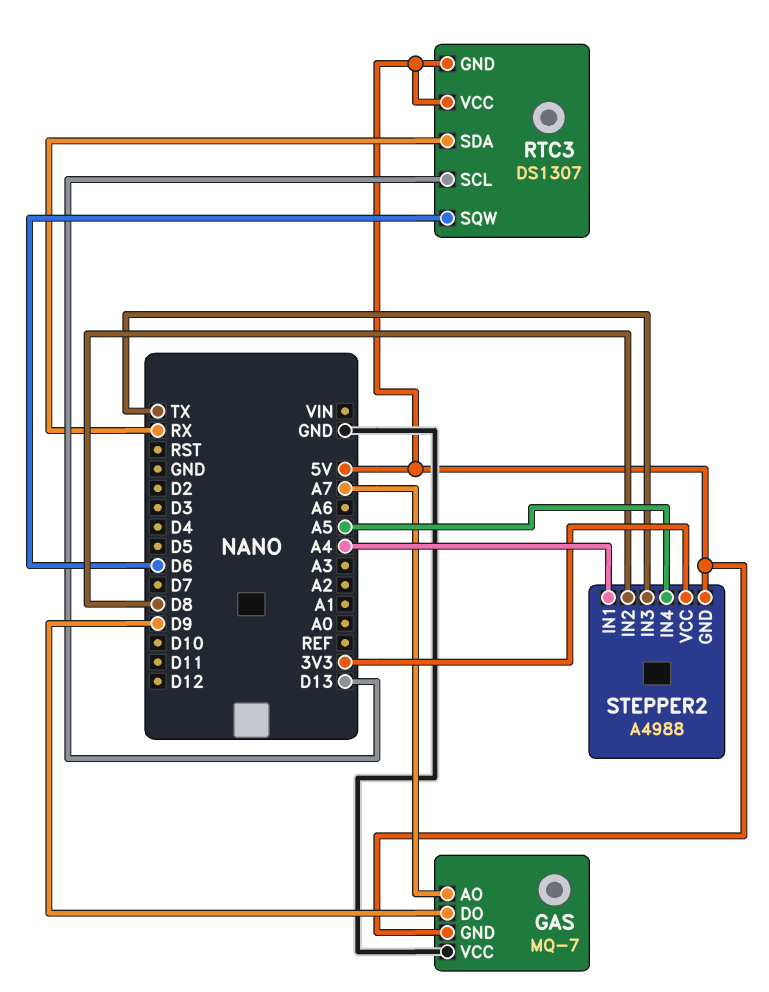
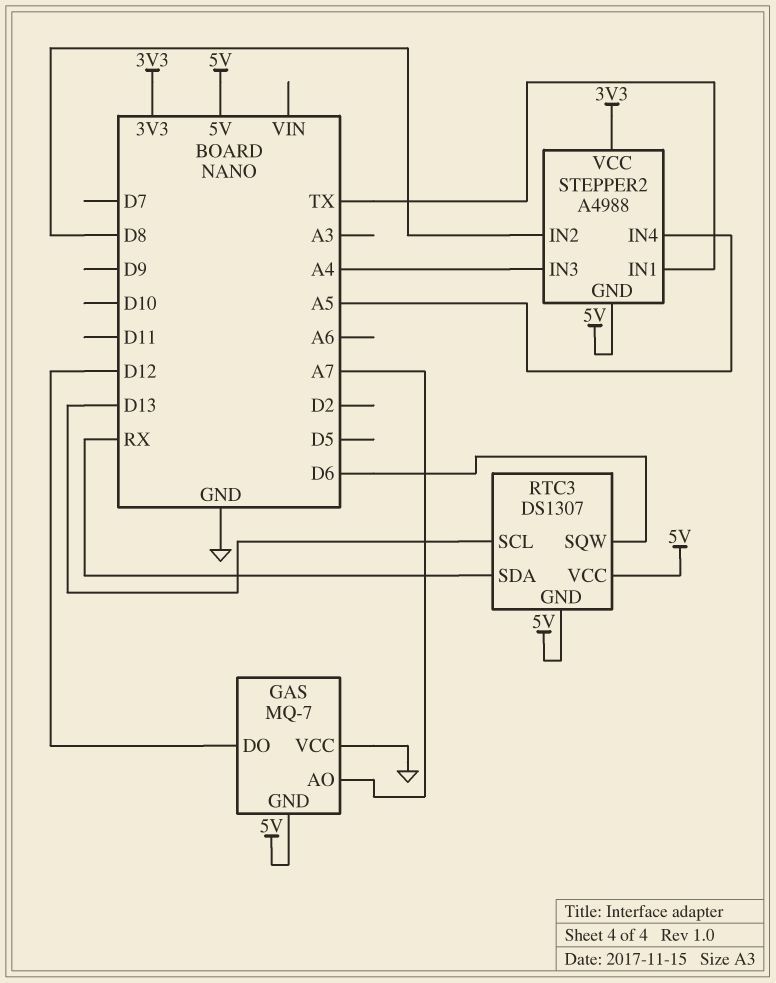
GAS pin DO: D9 -> D12
STEPPER2 pin IN1: A4 -> TX
STEPPER2 pin IN3: TX -> A4

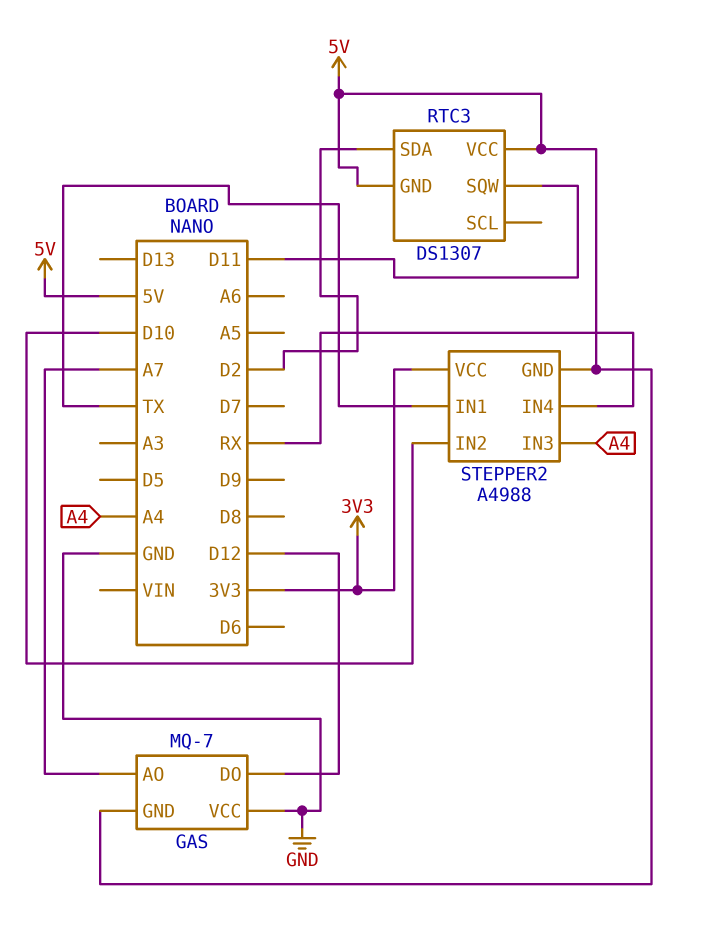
RTC3 pin SCL: D13 -> none
RTC3 pin SDA: RX -> D2
RTC3 pin SQW: D6 -> D11
STEPPER2 pin IN2: D8 -> D10
STEPPER2 pin IN4: A5 -> RX

